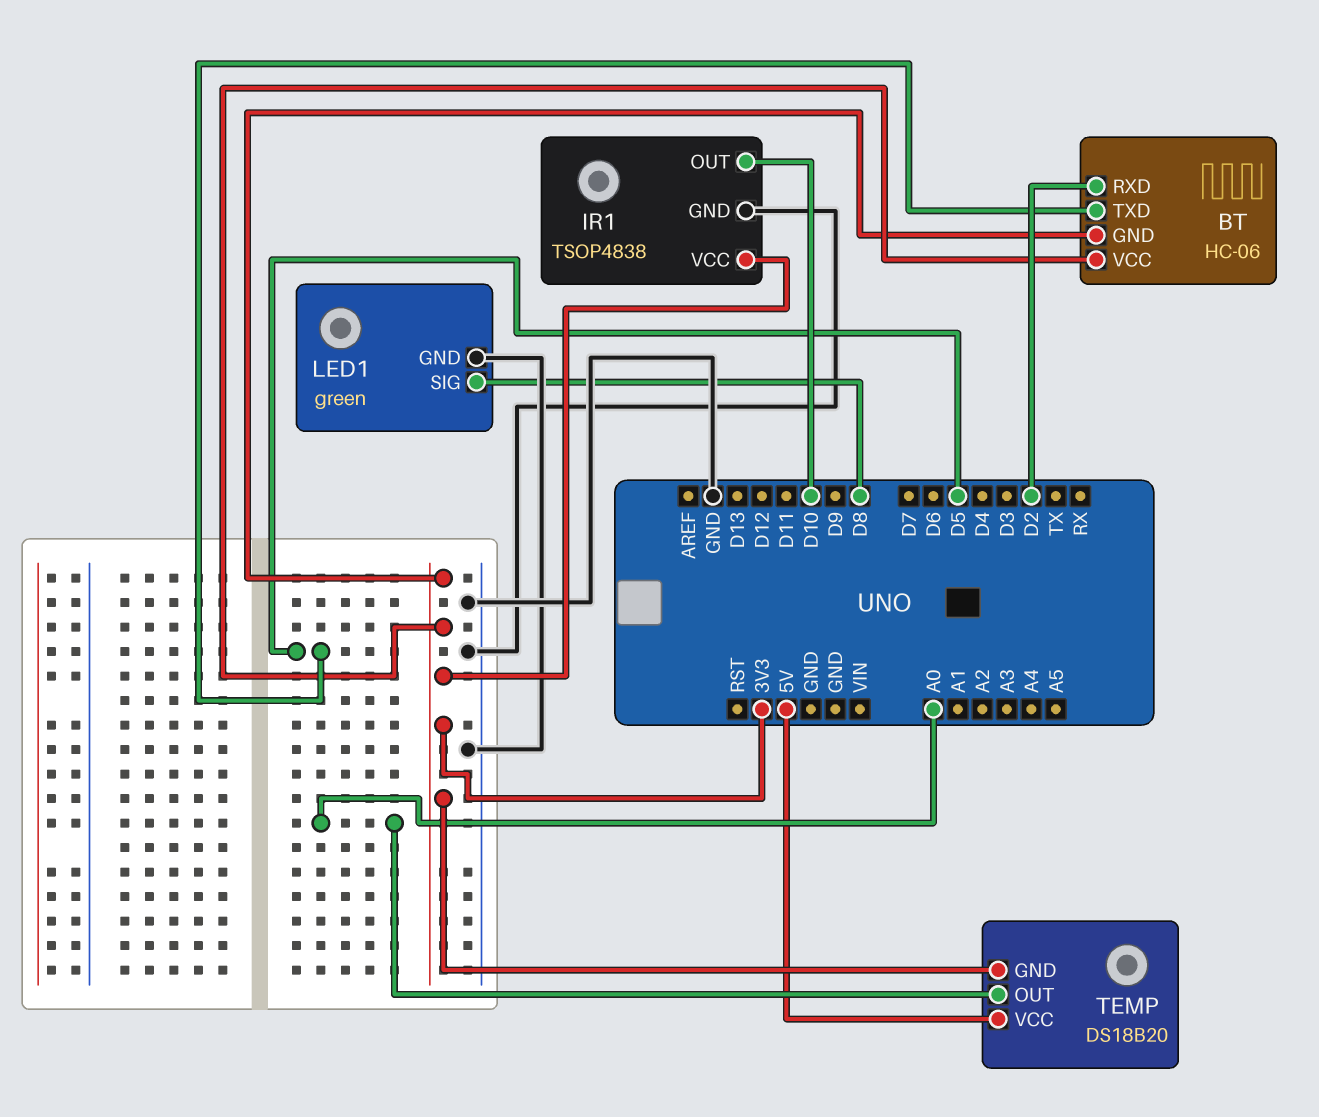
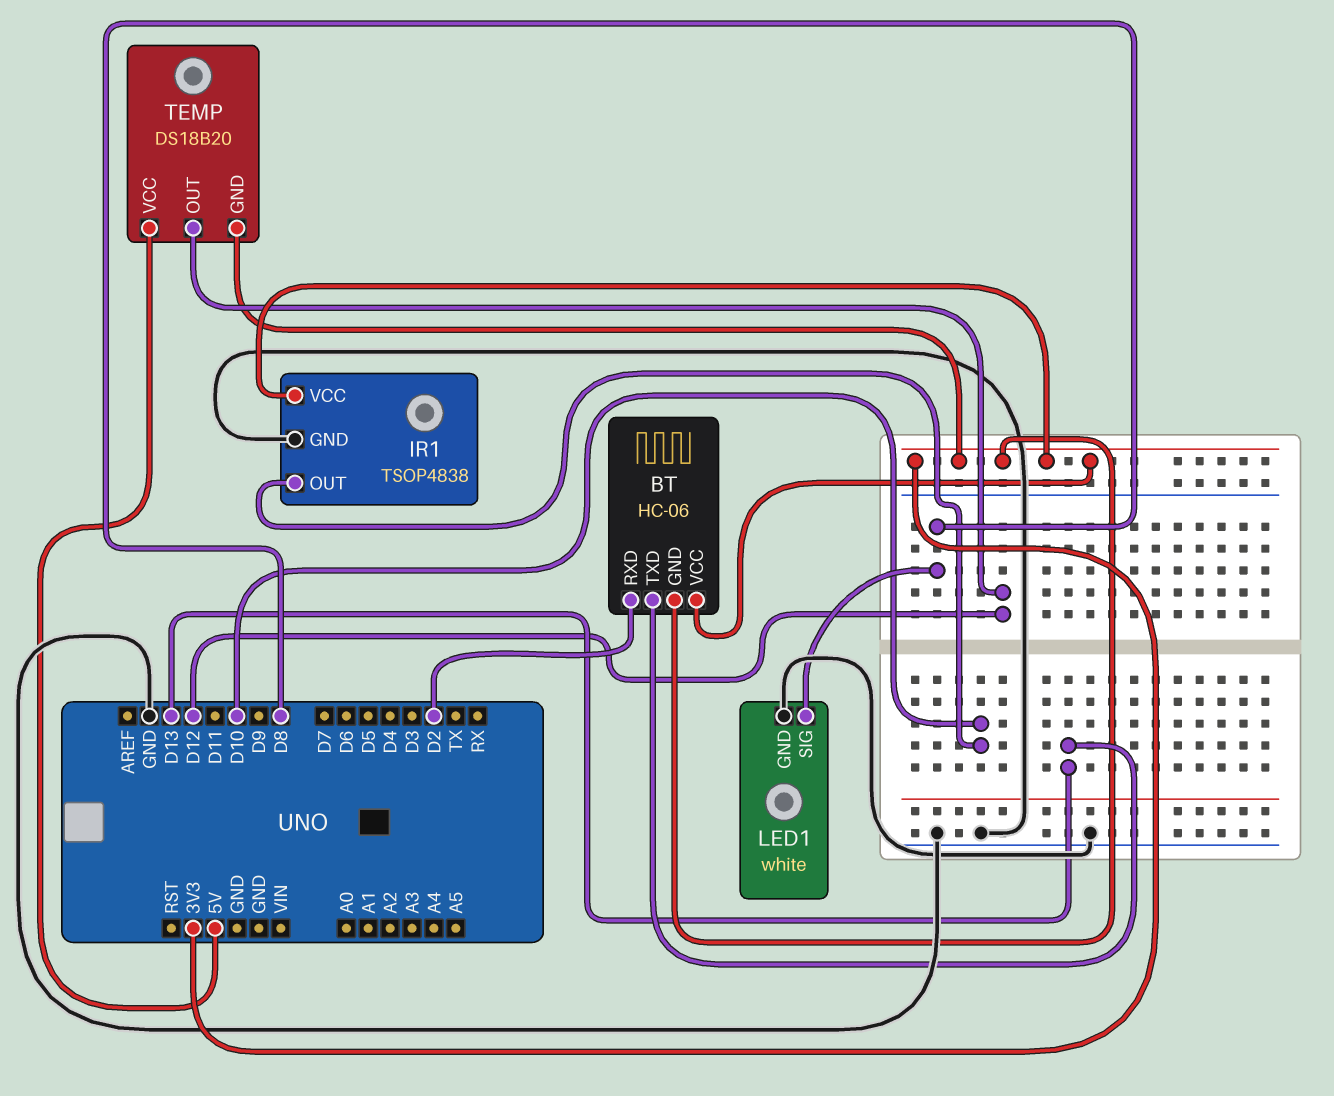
BT pin TXD: D5 -> D13
LED1: green -> white
TEMP pin OUT: A0 -> D12

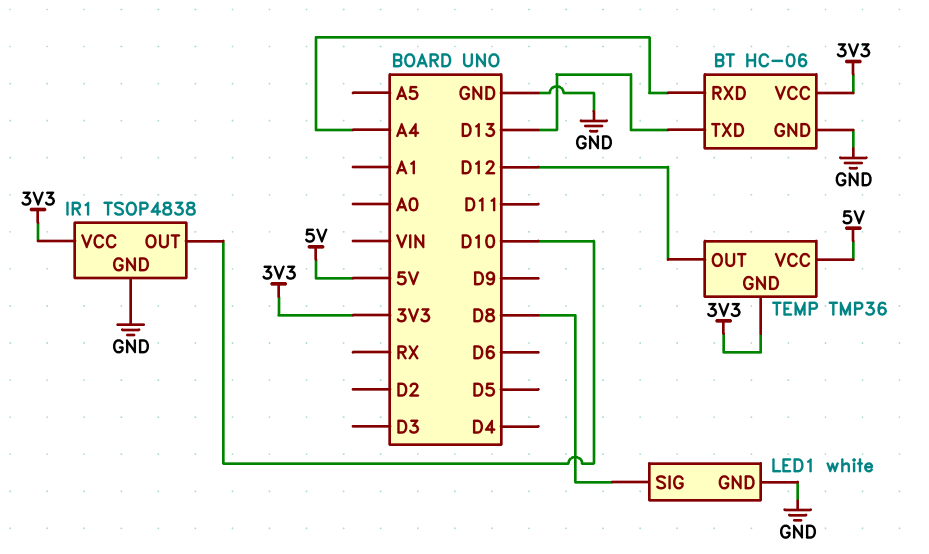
BT pin GND: 3V3 -> GND
BT pin RXD: D2 -> A4
TEMP: DS18B20 -> TMP36

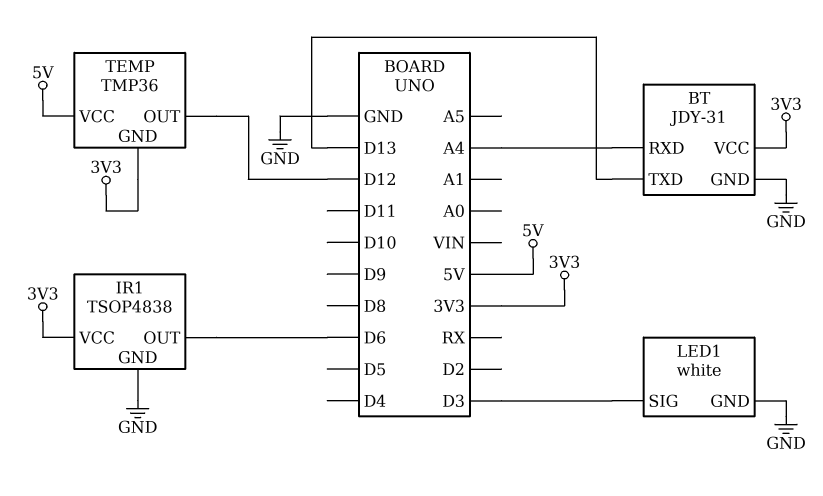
BT: HC-06 -> JDY-31
IR1 pin OUT: D10 -> D6
LED1 pin SIG: D8 -> D3

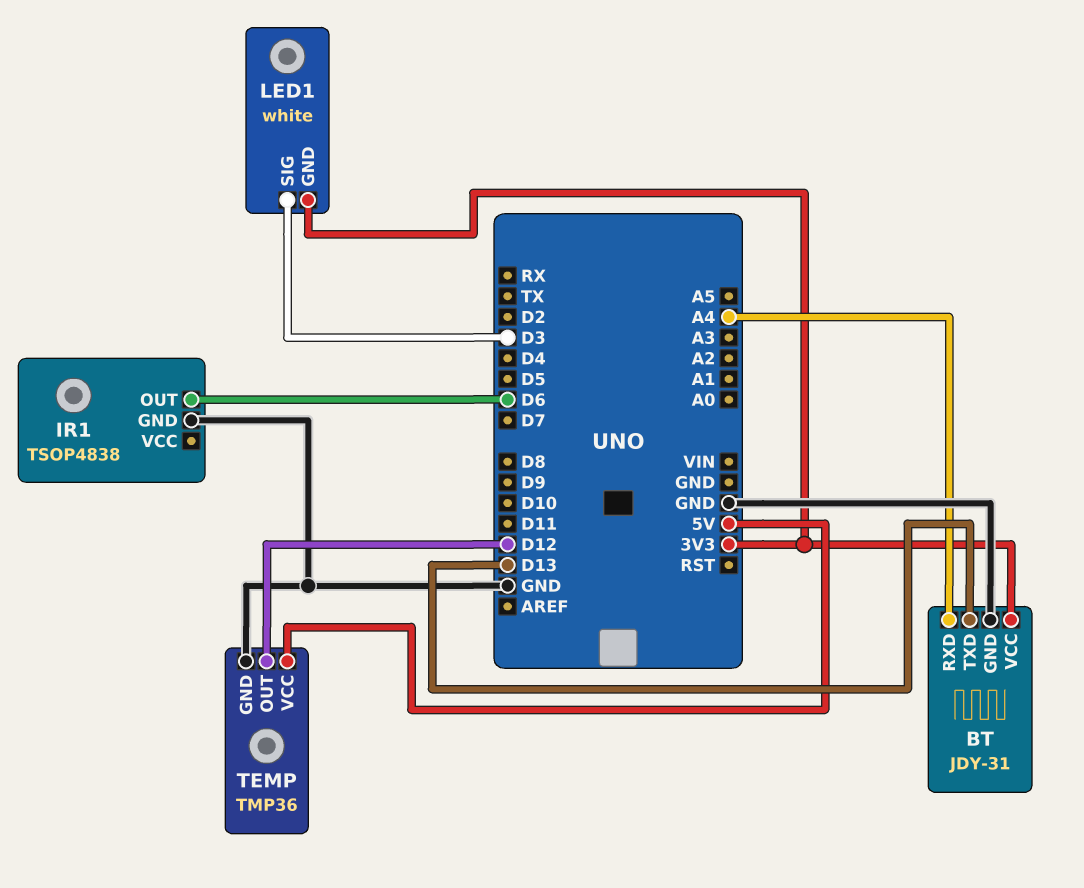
IR1 pin VCC: 3V3 -> none
LED1 pin GND: GND -> 3V3
TEMP pin GND: 3V3 -> GND

